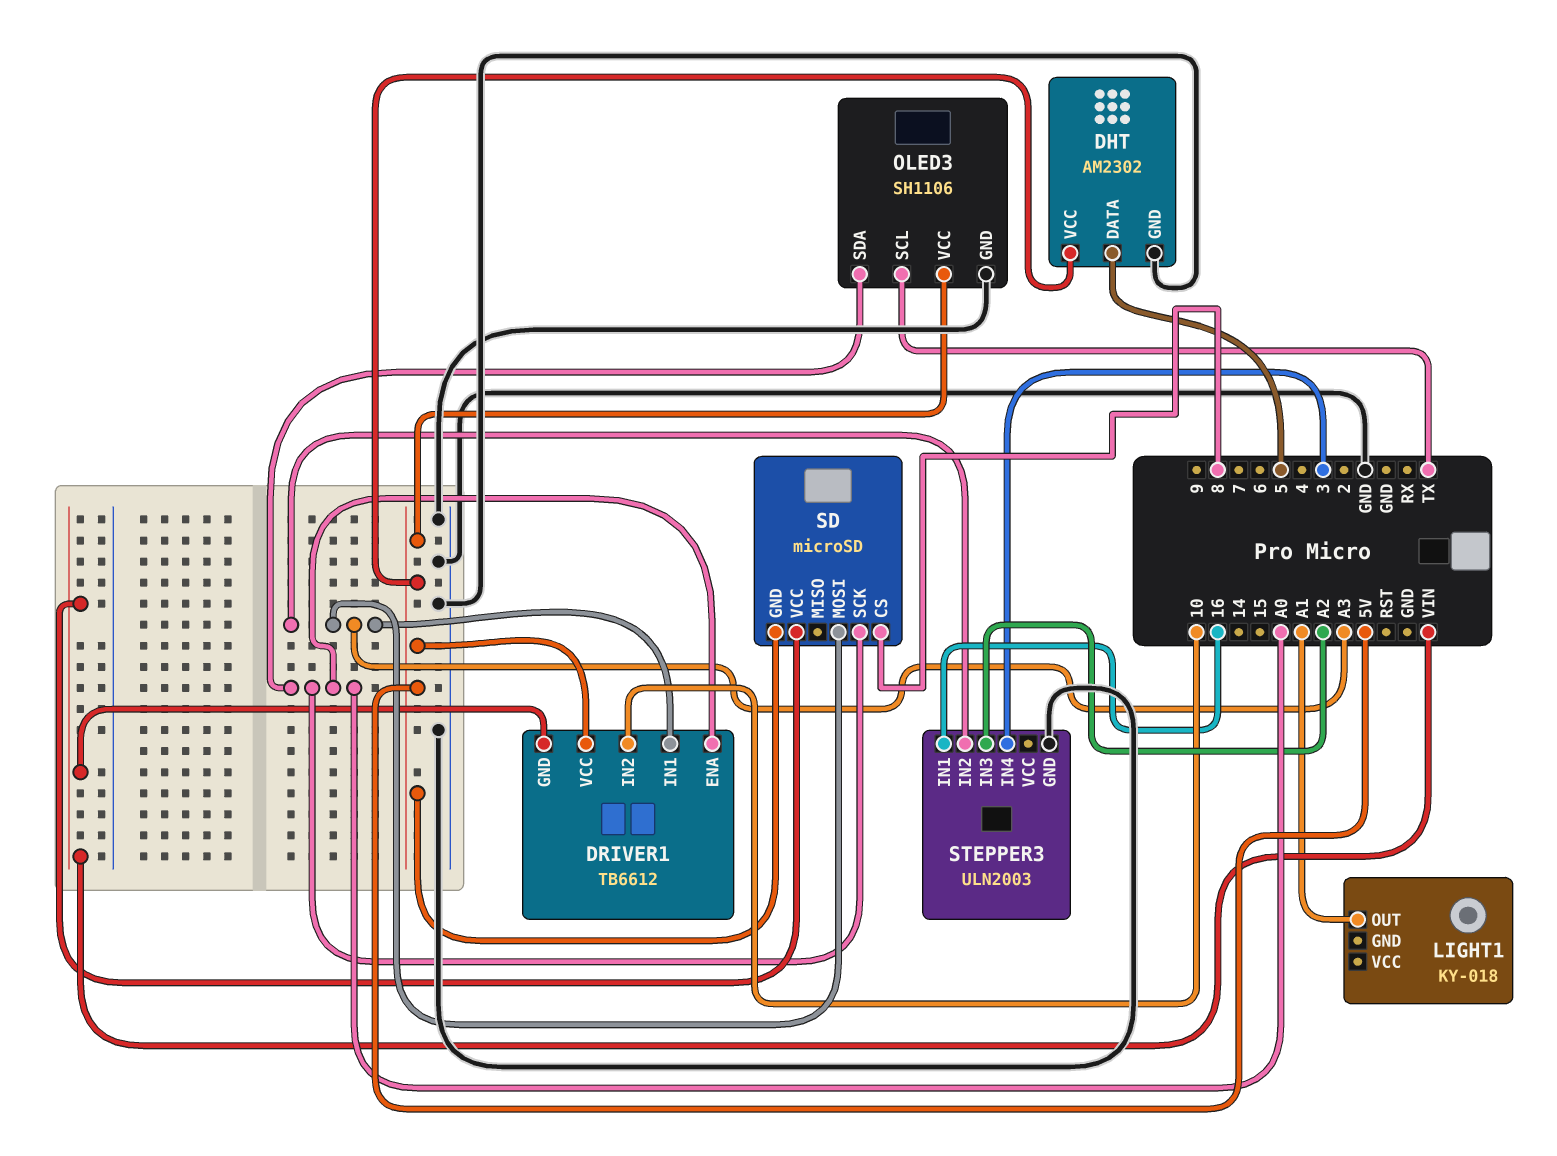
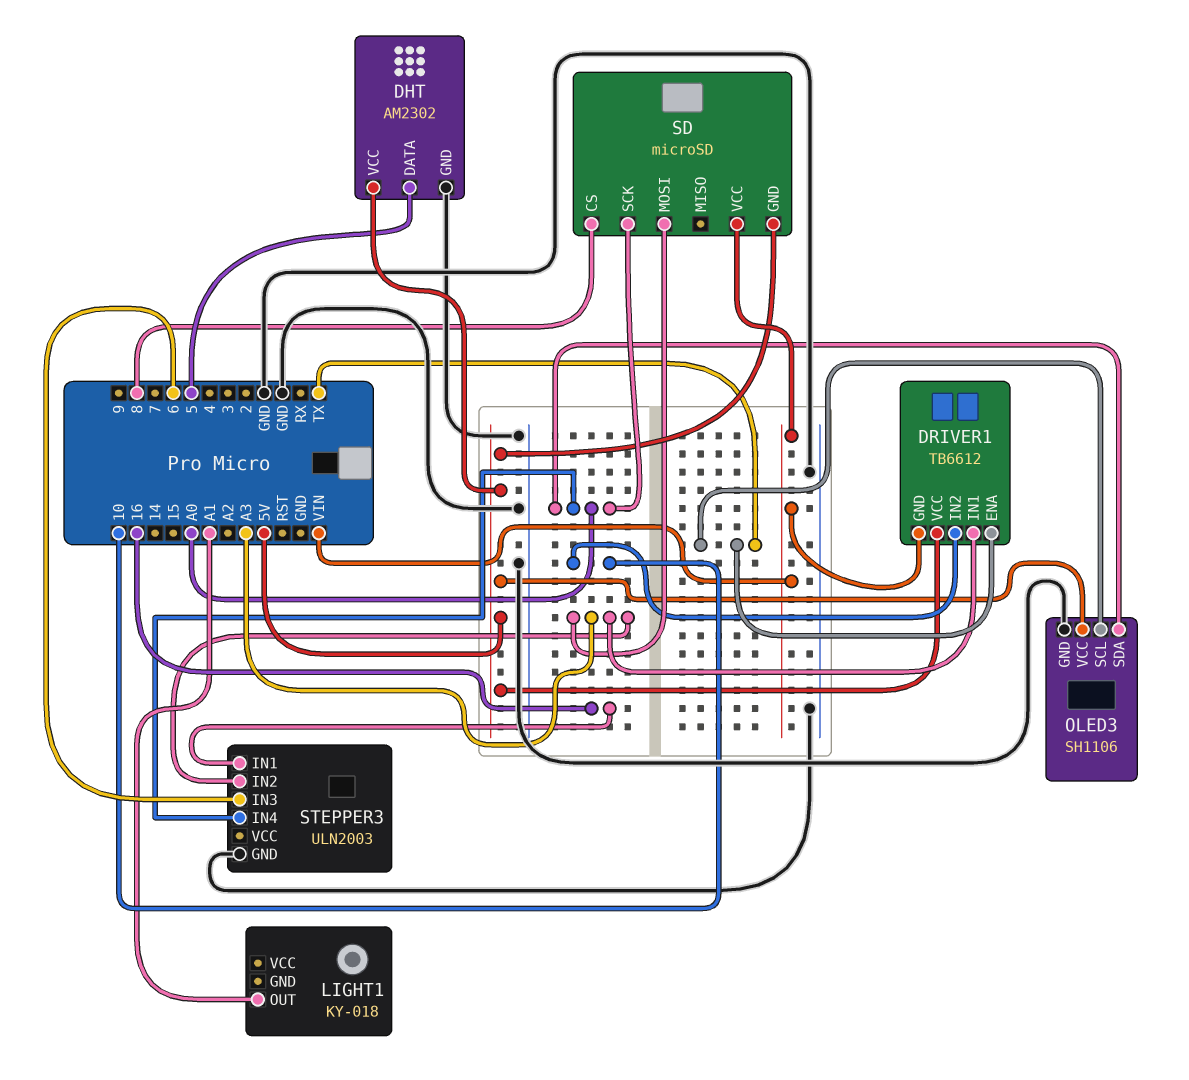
DRIVER1 pin ENA: A0 -> TX
STEPPER3 pin IN3: A2 -> 6
STEPPER3 pin IN4: 3 -> A0

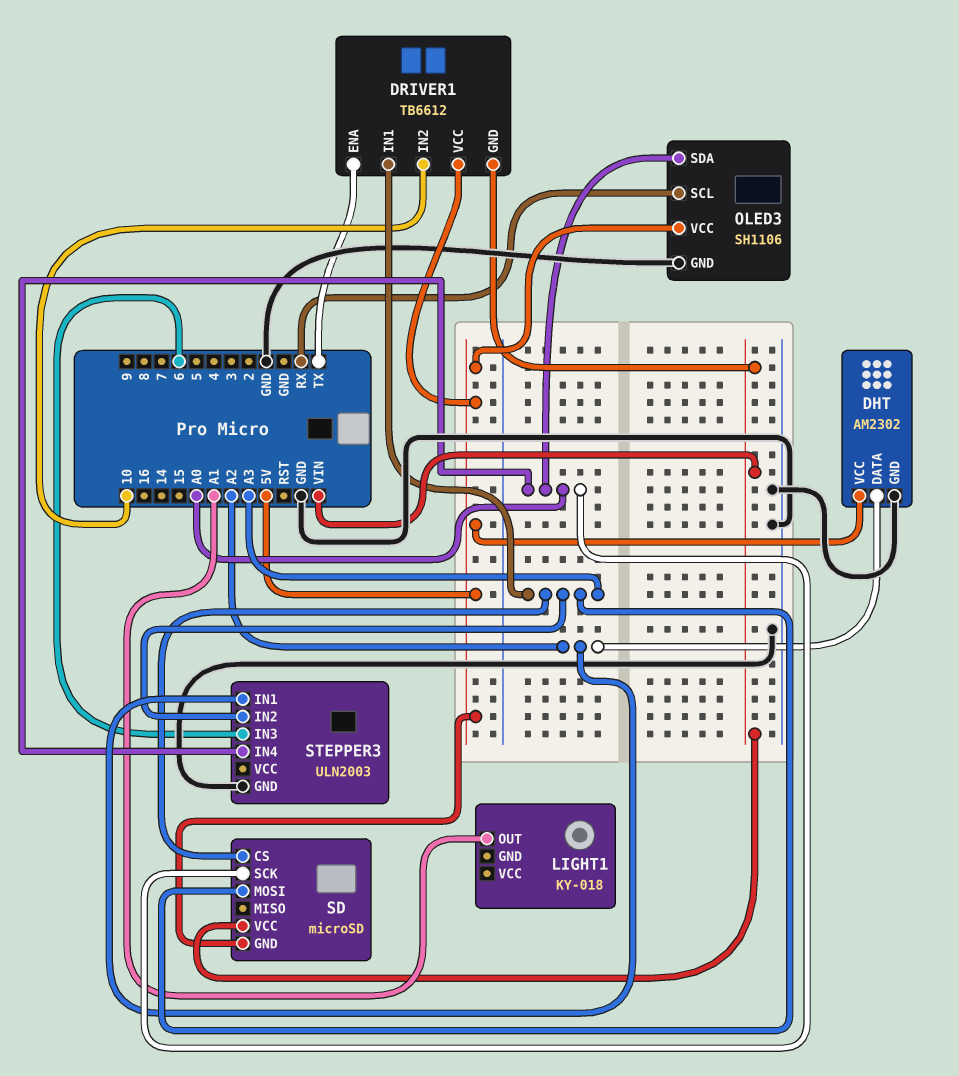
DHT pin DATA: 5 -> A2
OLED3 pin SCL: TX -> RX
SD pin CS: 8 -> A3
STEPPER3 pin IN1: 16 -> A2

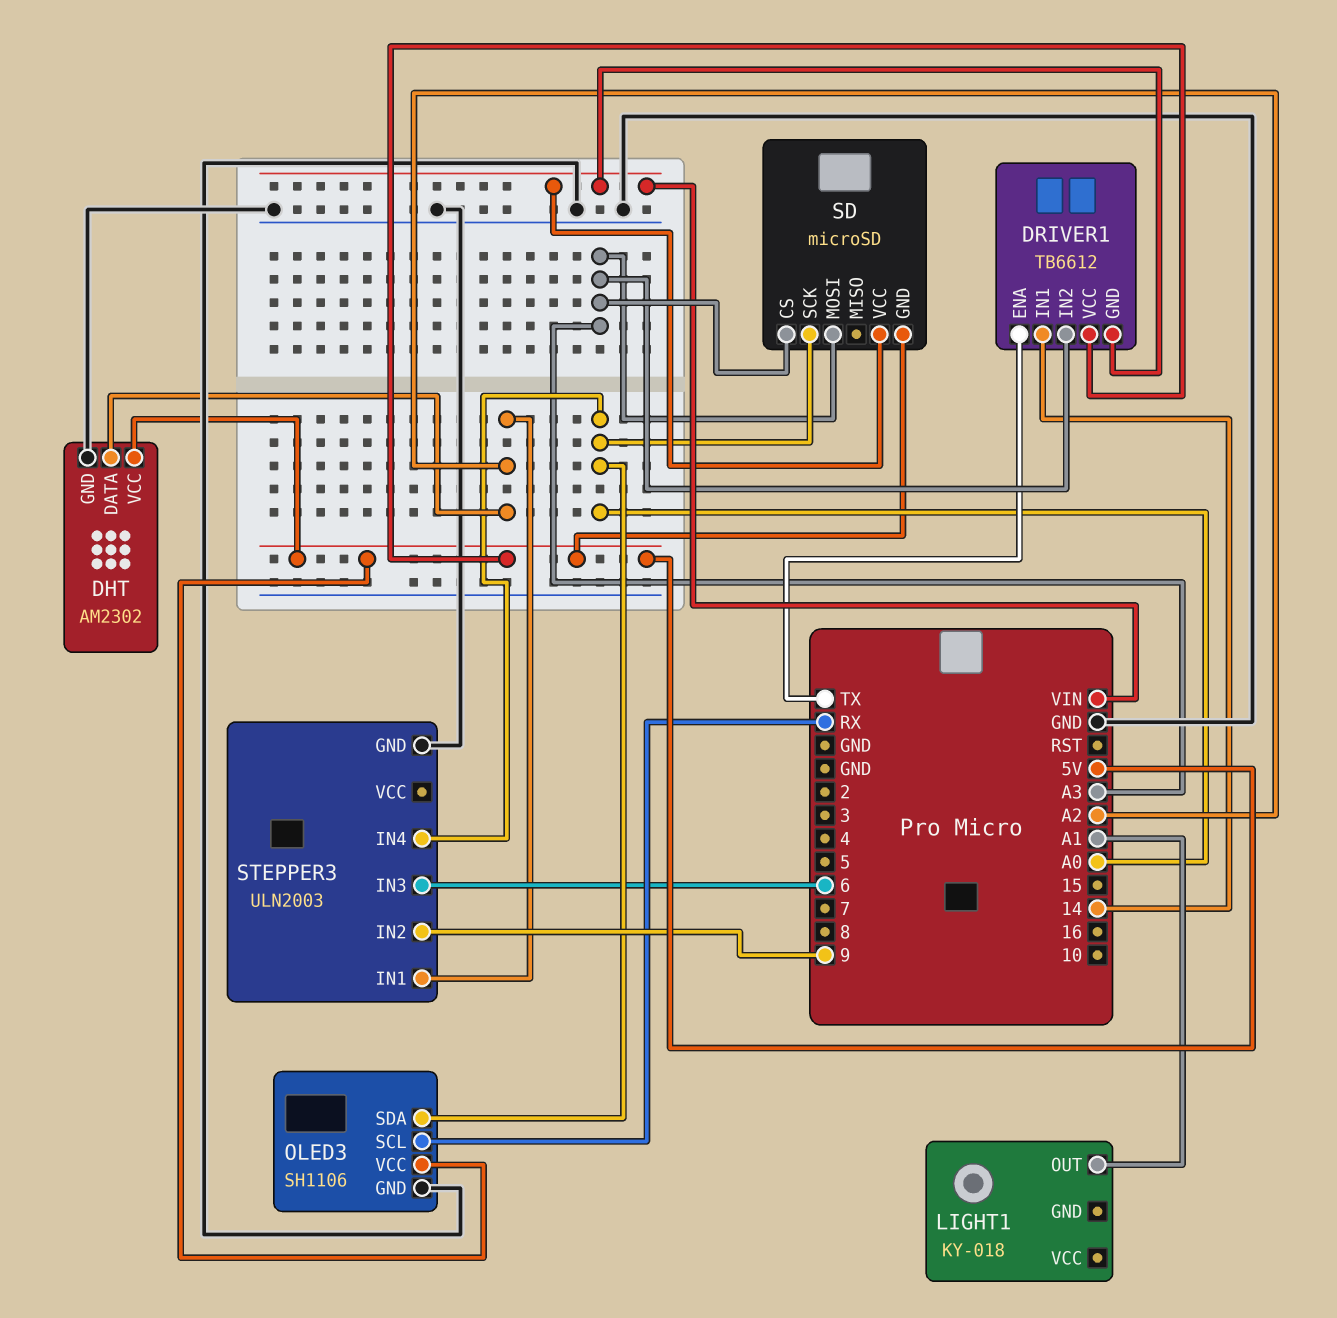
DRIVER1 pin IN1: A3 -> 14
DRIVER1 pin IN2: 10 -> A3
STEPPER3 pin IN2: A3 -> 9

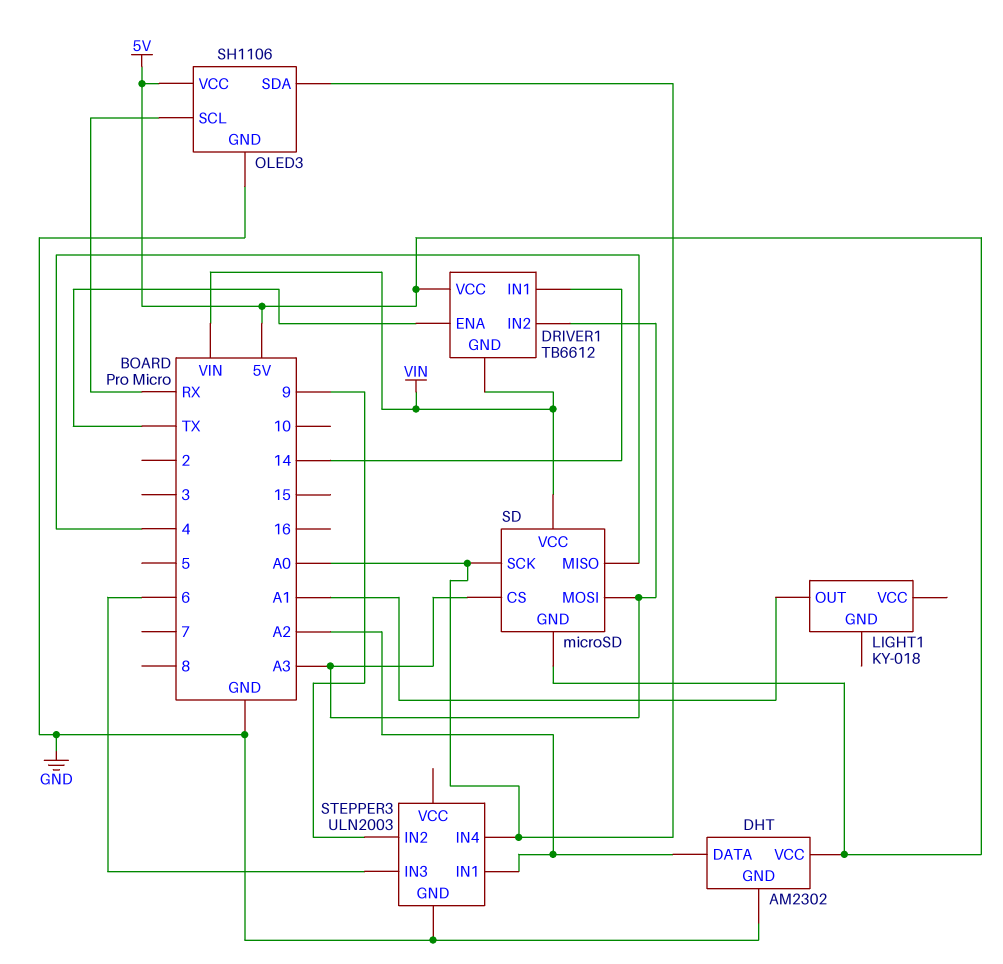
SD pin MISO: none -> 4

